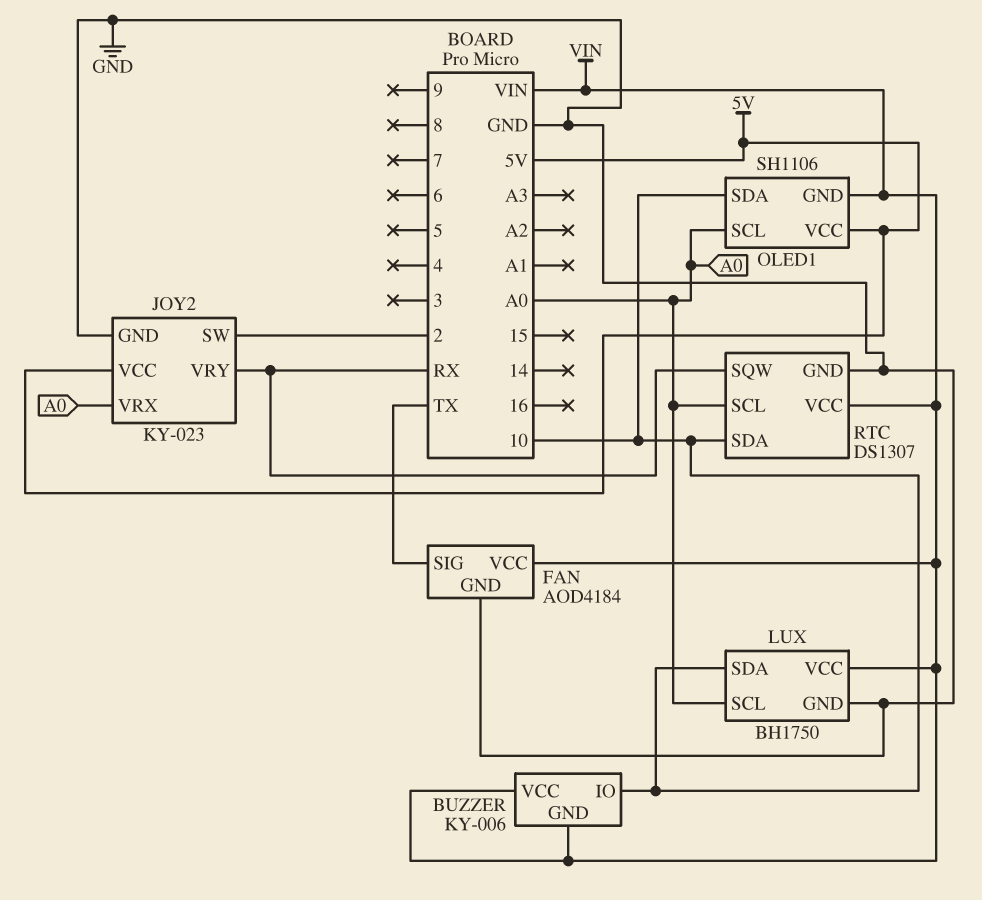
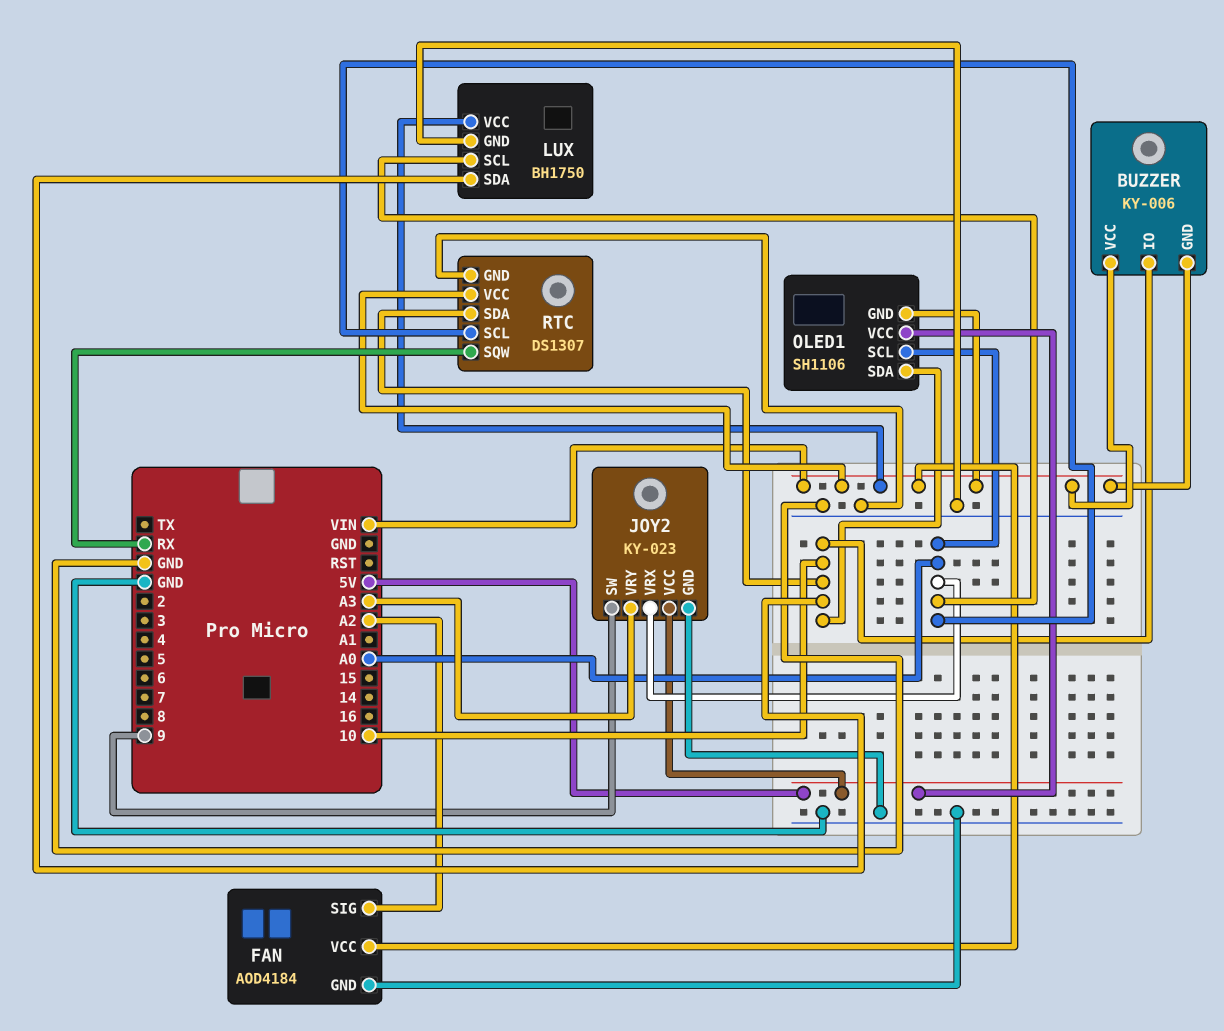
FAN pin SIG: TX -> A2
JOY2 pin SW: 2 -> 9
JOY2 pin VRY: RX -> A3

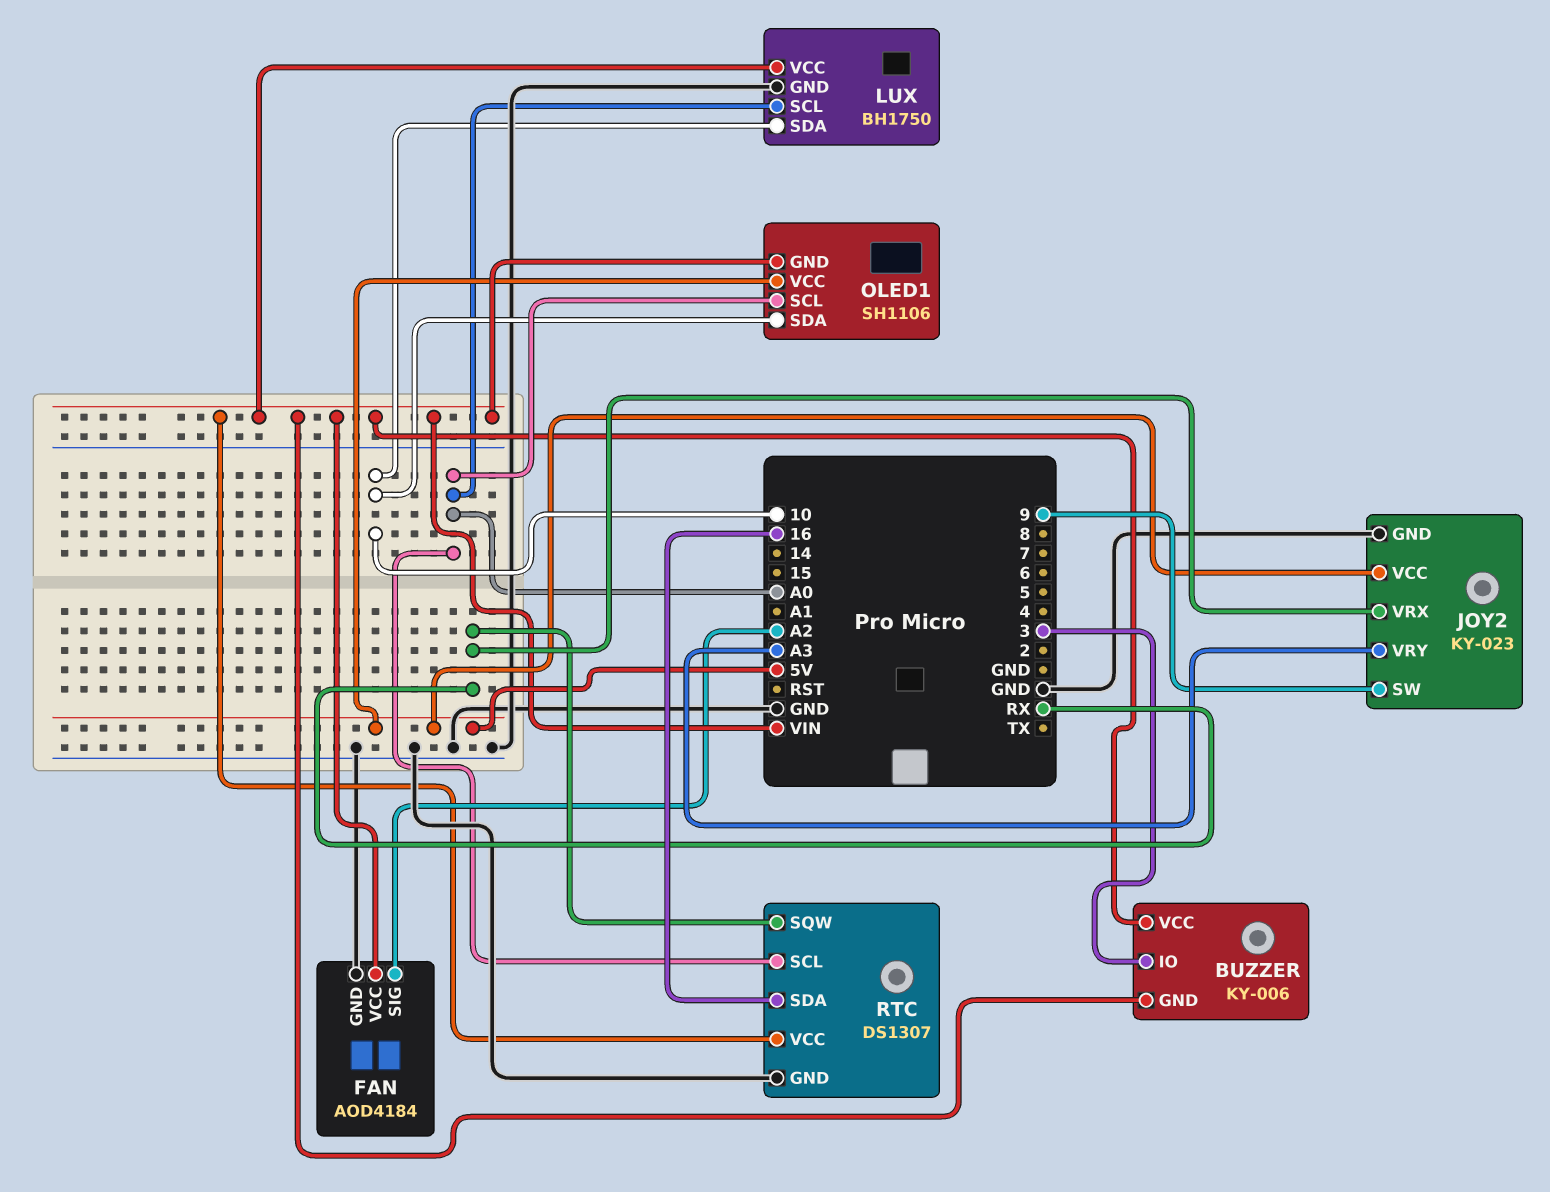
BUZZER pin IO: 10 -> 3
JOY2 pin VRX: A0 -> RX
RTC pin SDA: 10 -> 16

